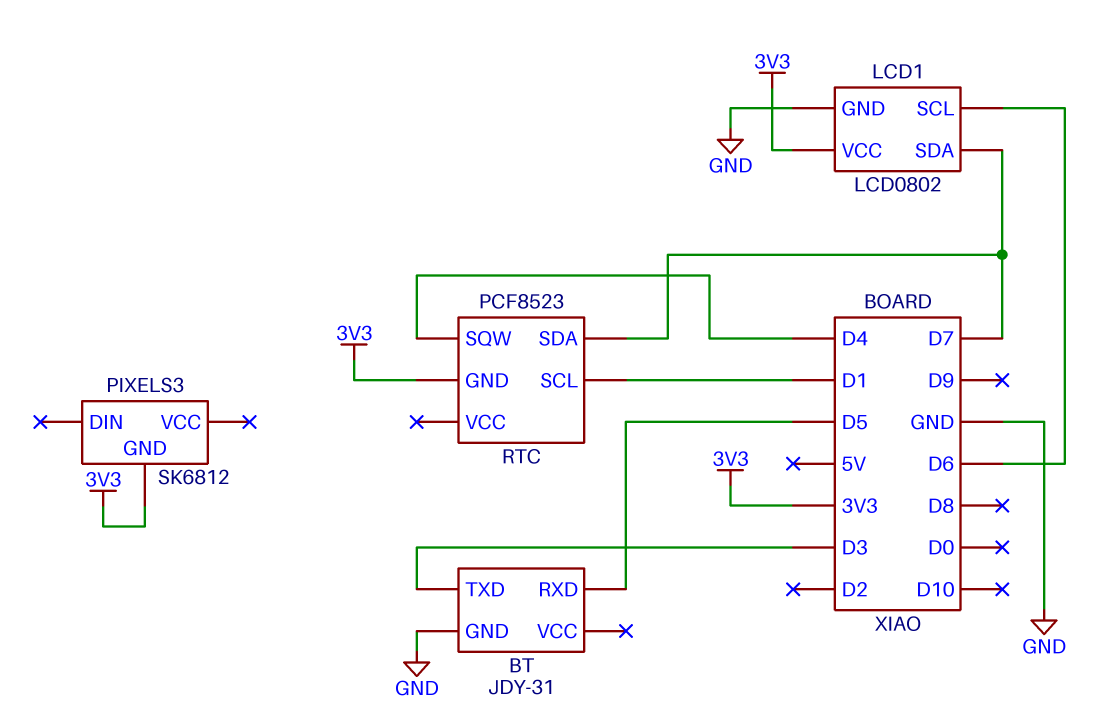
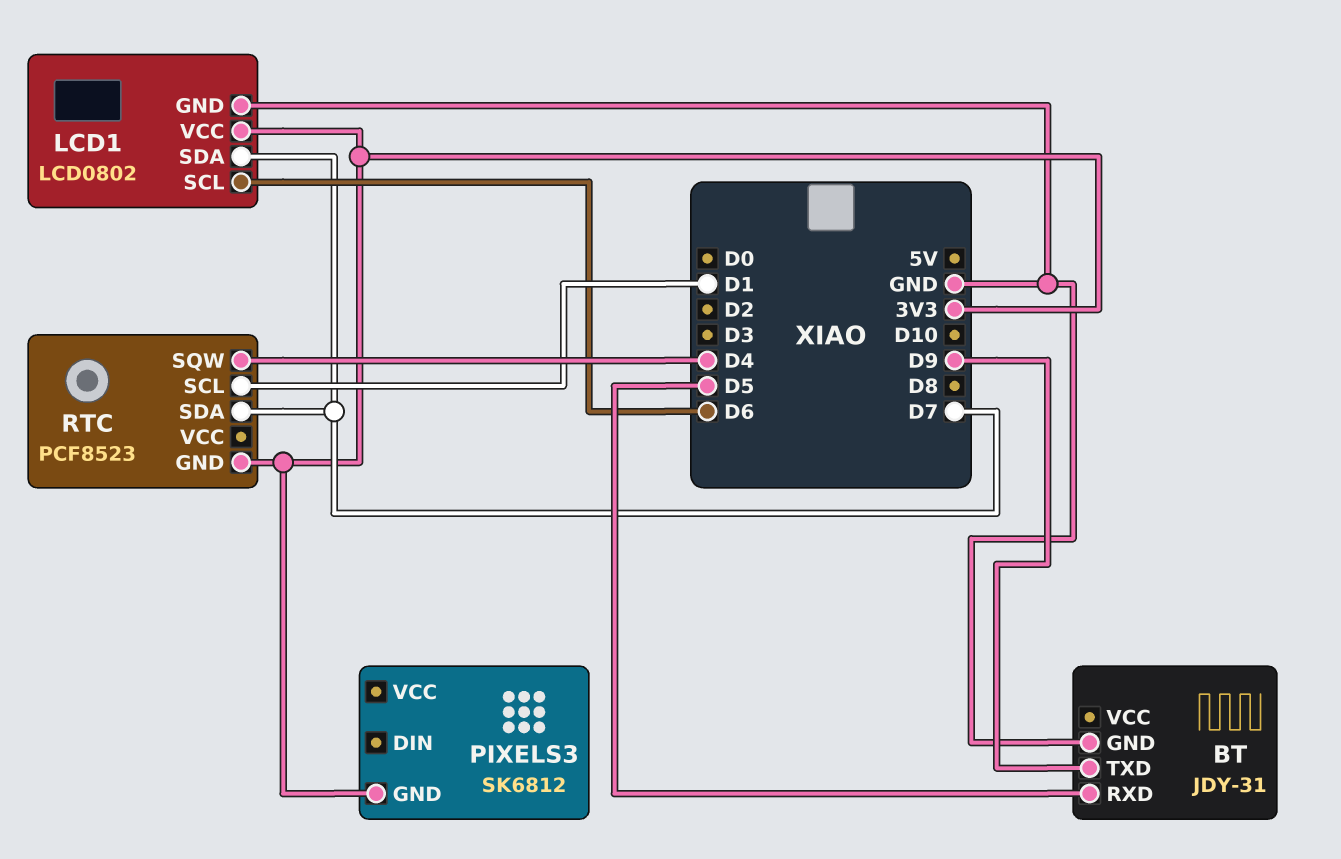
BT pin TXD: D3 -> D9

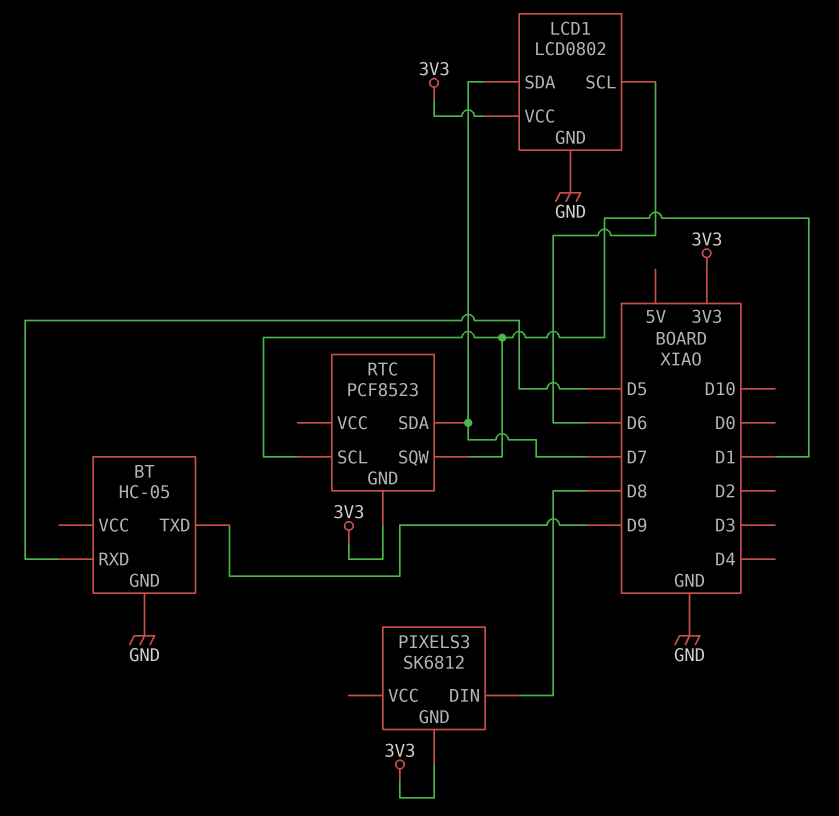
BT: JDY-31 -> HC-05
PIXELS3 pin DIN: none -> D8
RTC pin SQW: D4 -> D1

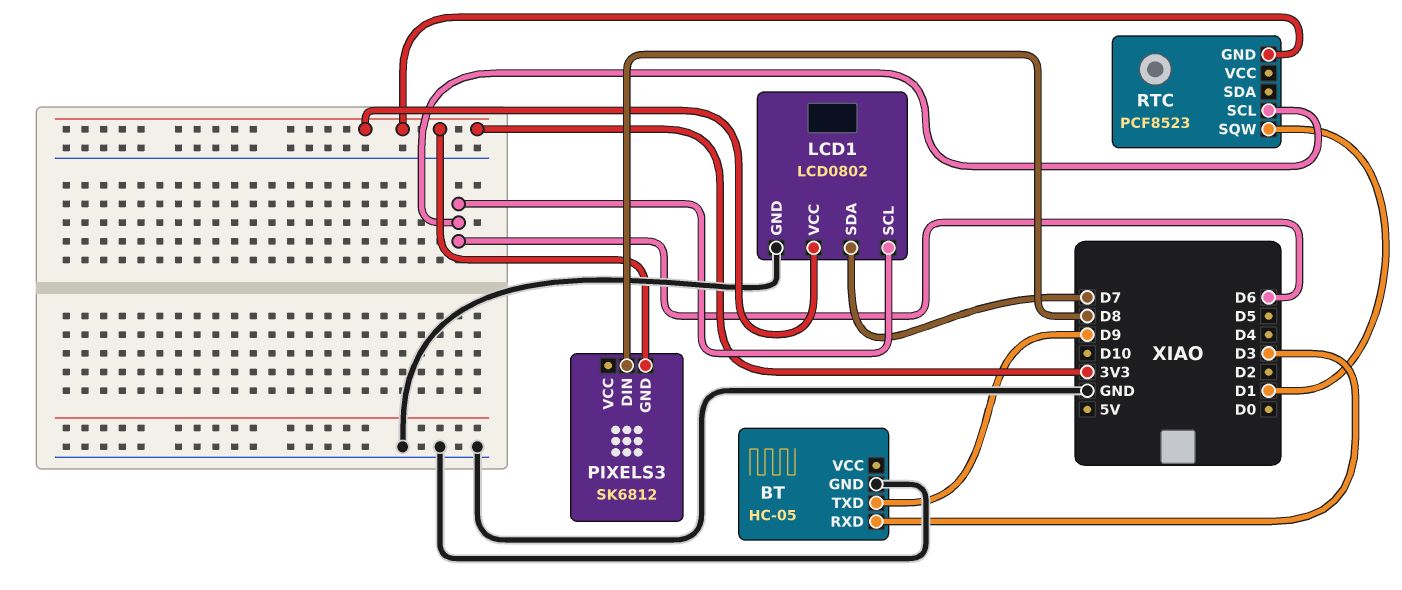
BT pin RXD: D5 -> D3
RTC pin SCL: D1 -> D6
RTC pin SDA: D7 -> none

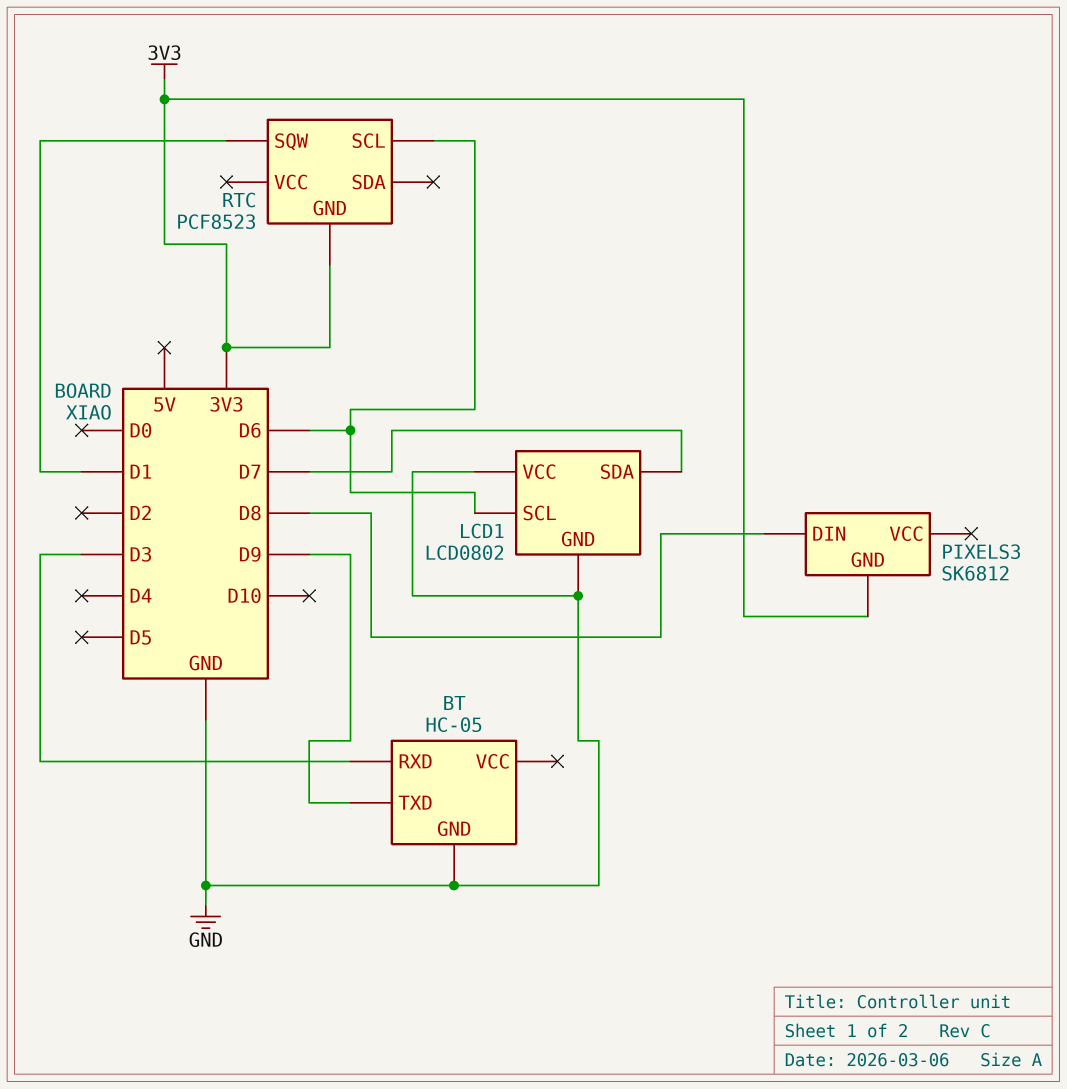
LCD1 pin VCC: 3V3 -> GND

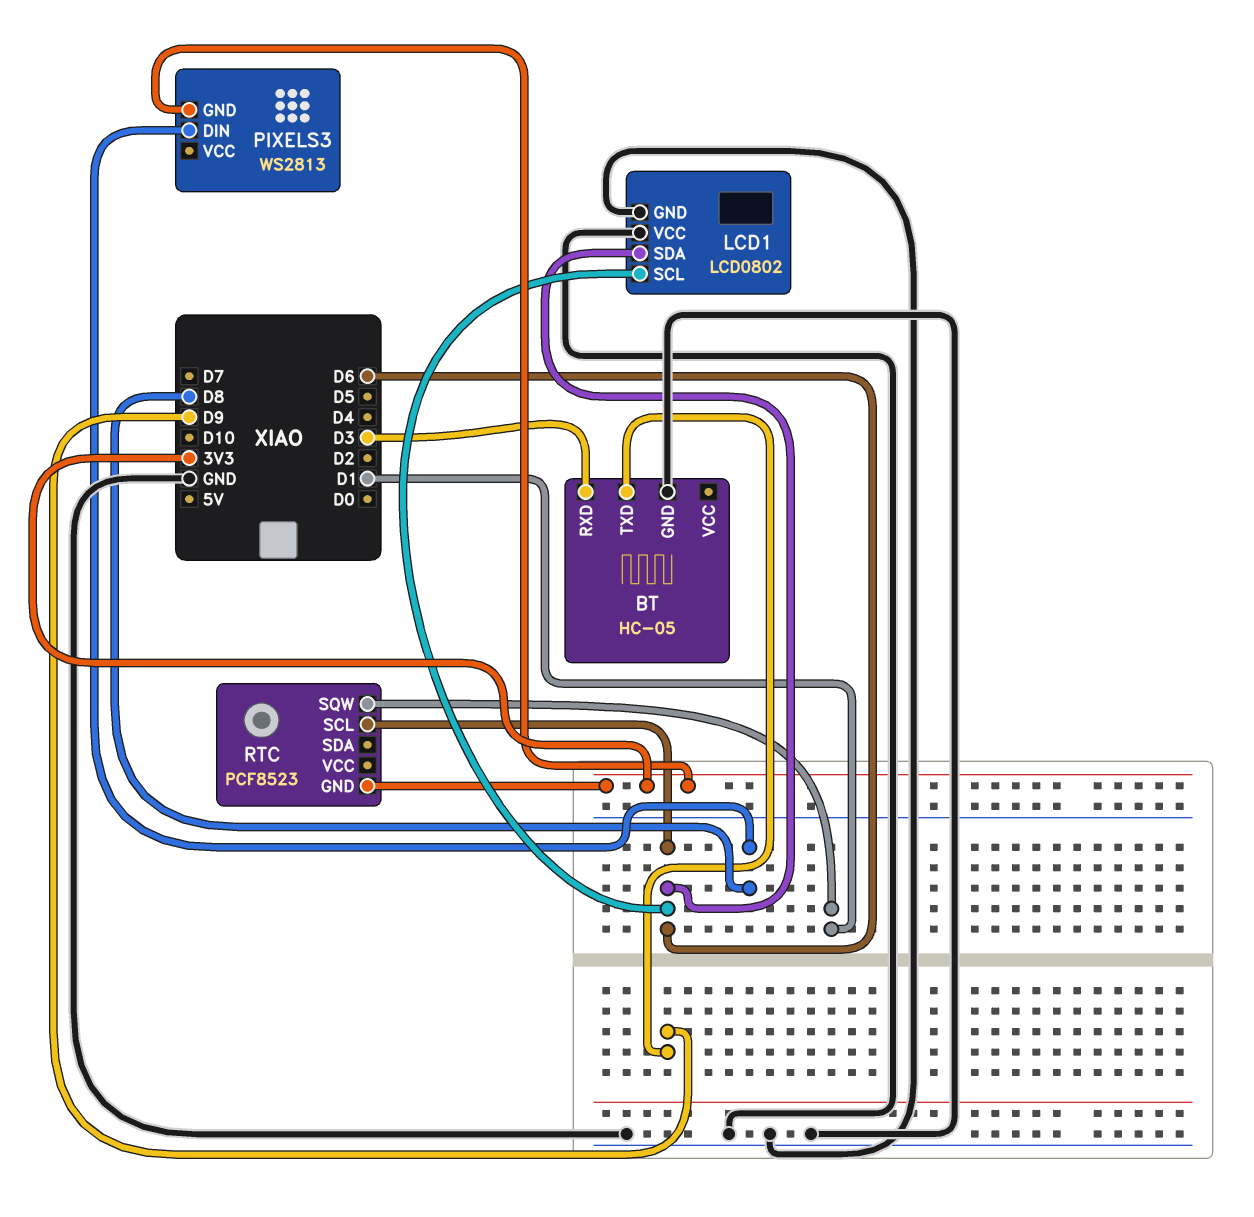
LCD1 pin SDA: D7 -> D6
PIXELS3: SK6812 -> WS2813

